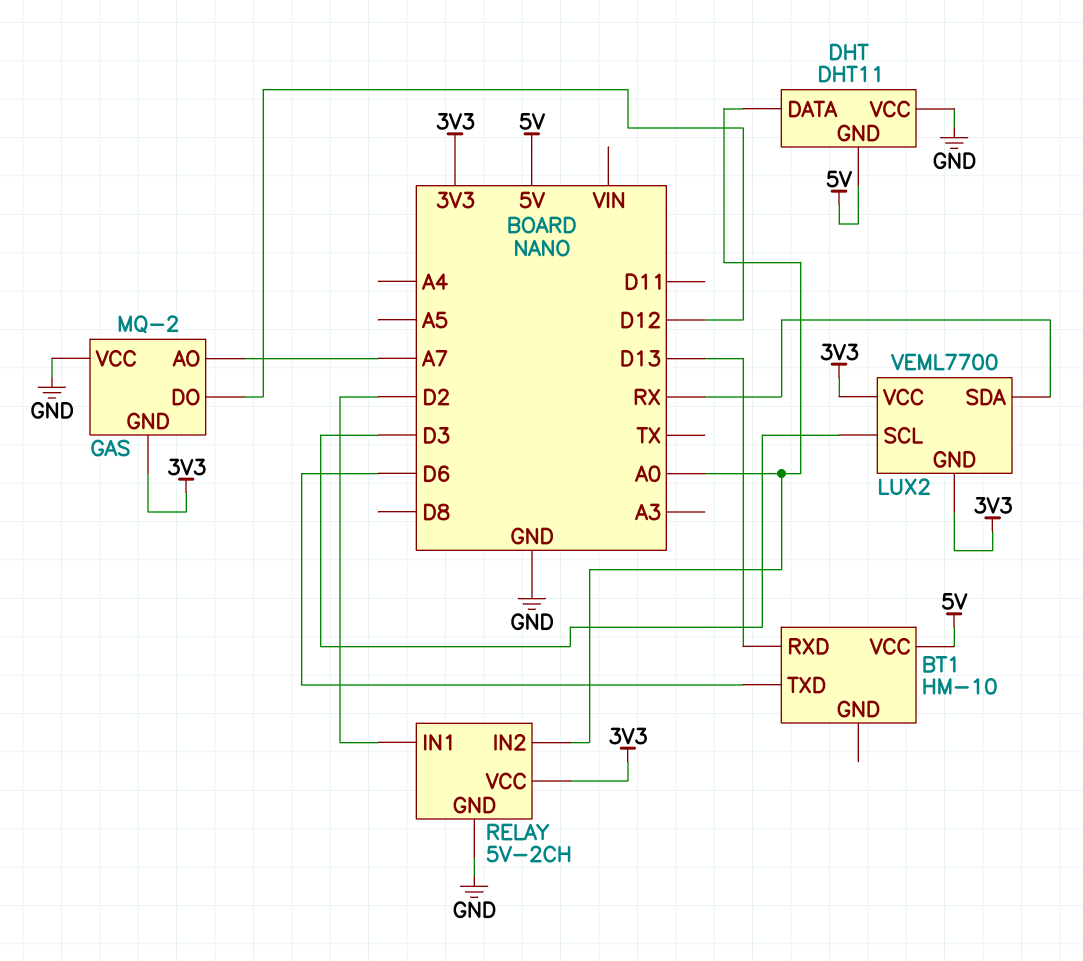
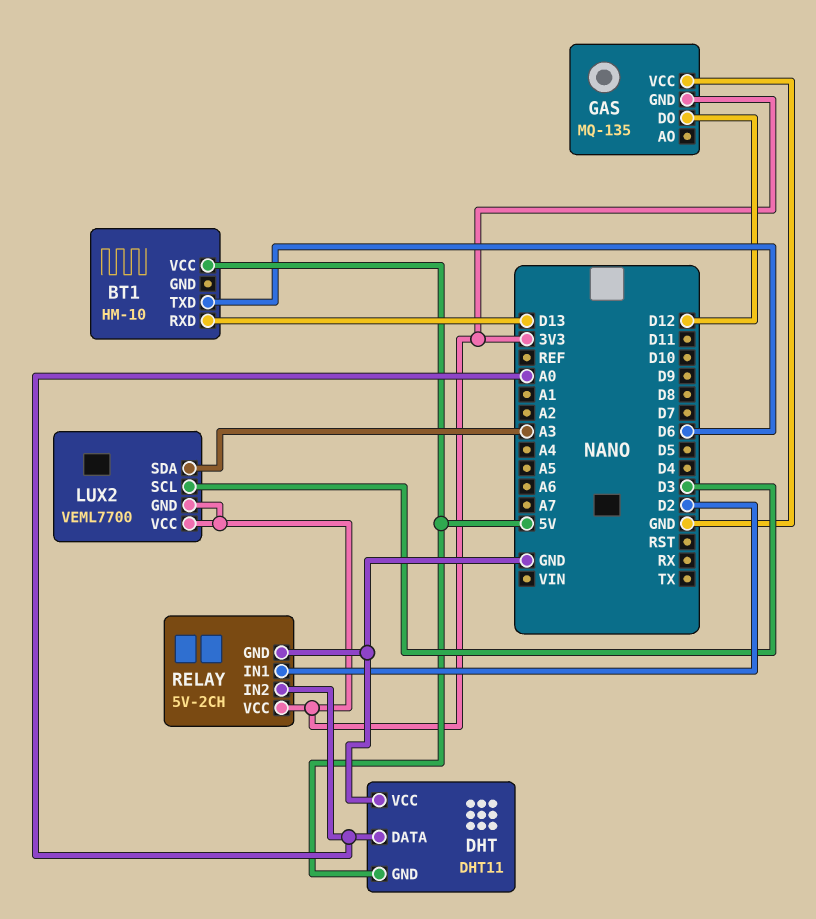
GAS: MQ-2 -> MQ-135
GAS pin AO: A7 -> none
LUX2 pin SDA: RX -> A3

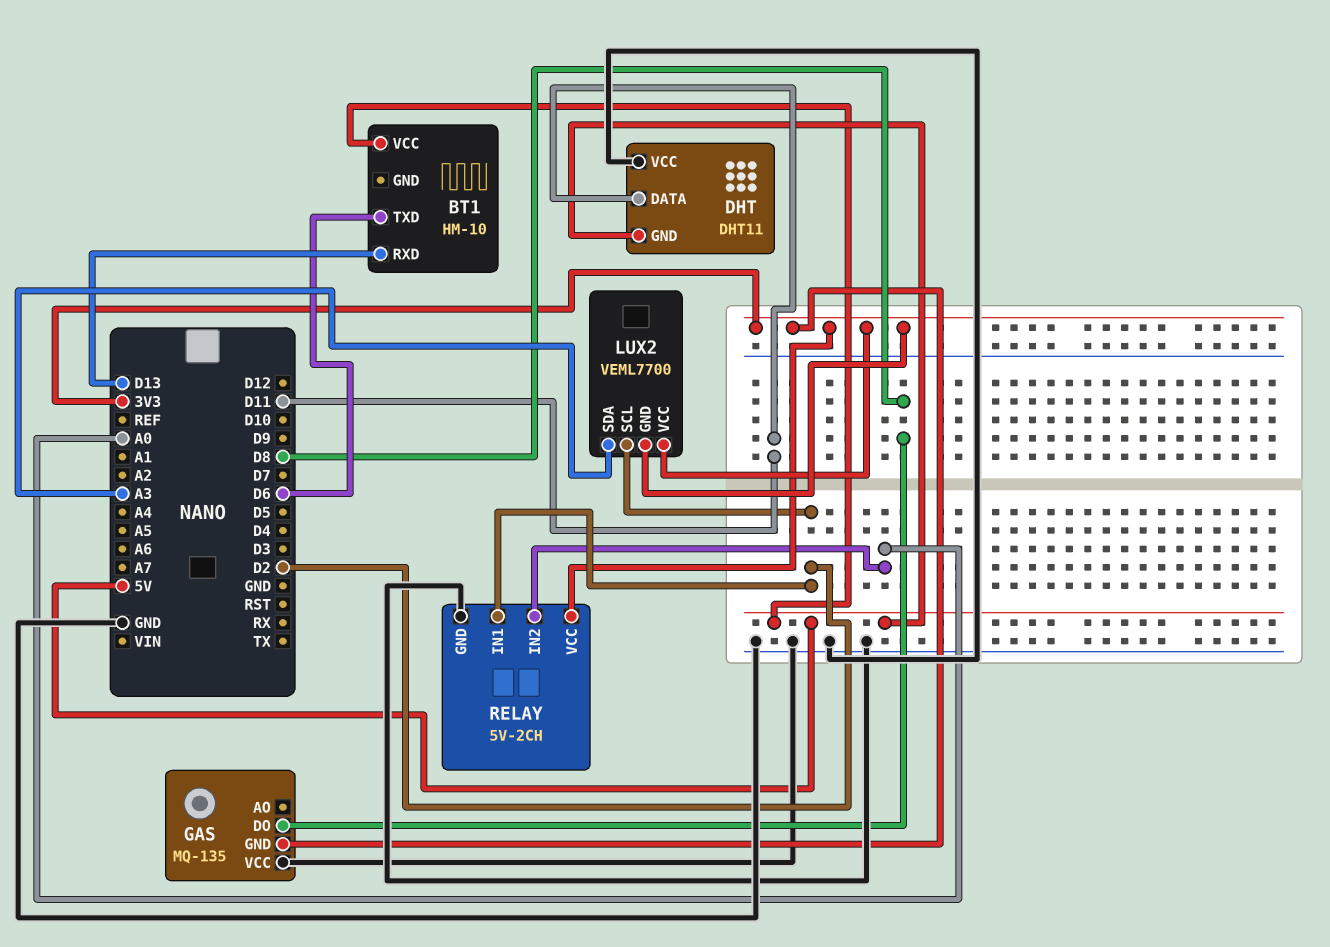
DHT pin DATA: A0 -> D11
GAS pin DO: D12 -> D8
LUX2 pin SCL: D3 -> D2

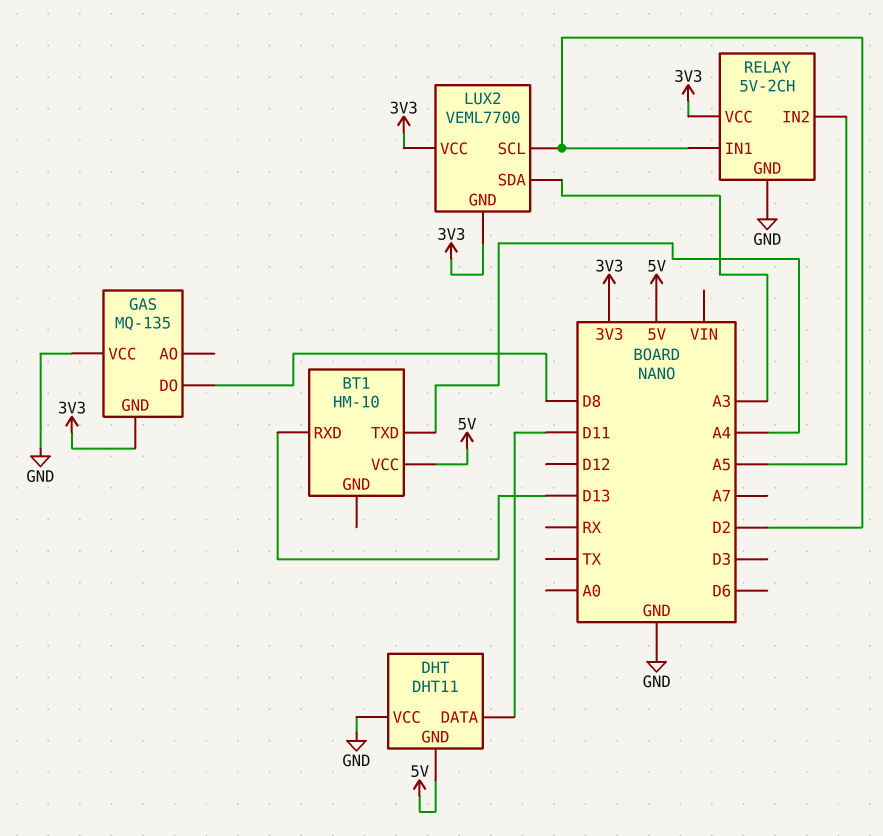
BT1 pin TXD: D6 -> A4
RELAY pin IN2: A0 -> A5

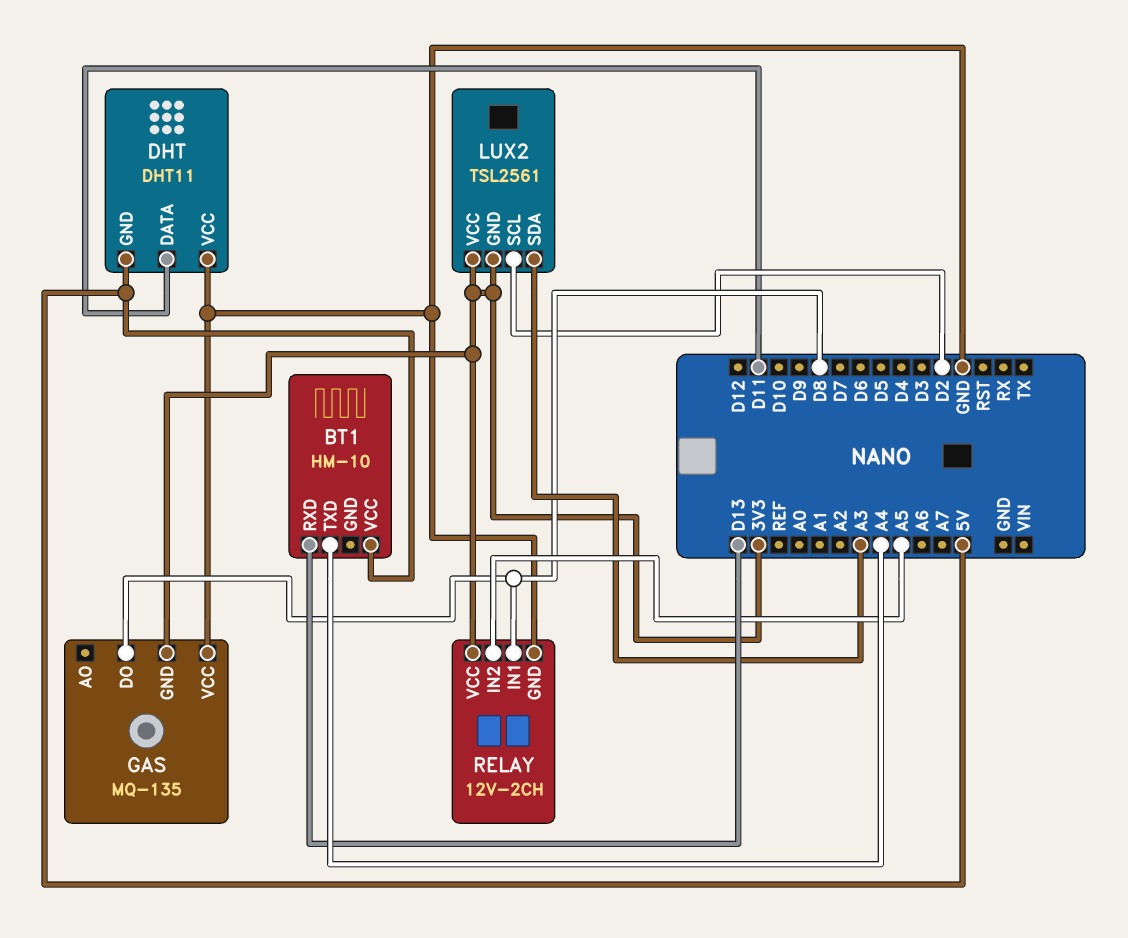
LUX2: VEML7700 -> TSL2561
RELAY: 5V-2CH -> 12V-2CH
RELAY pin IN1: D2 -> D8

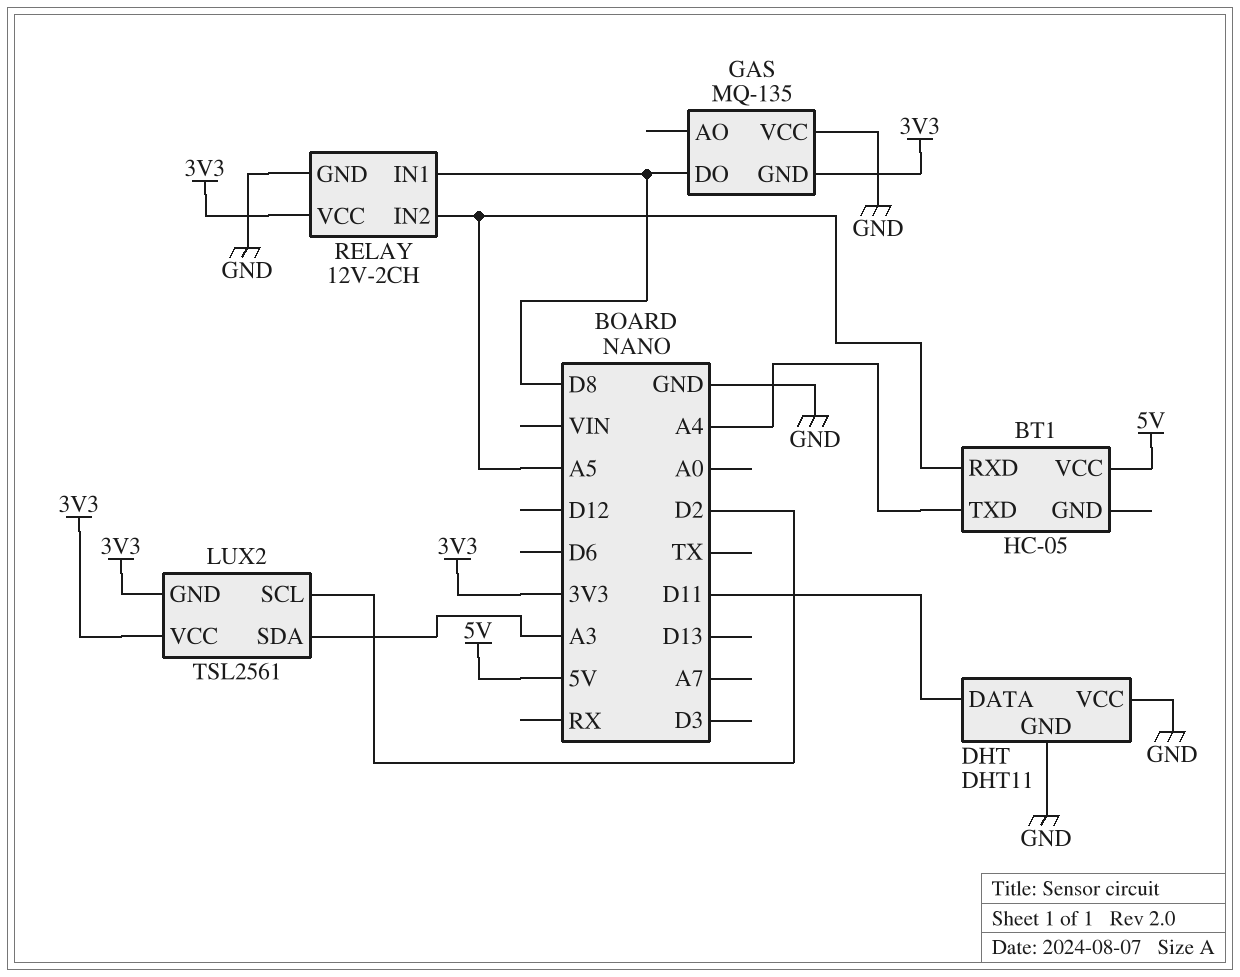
BT1: HM-10 -> HC-05
BT1 pin RXD: D13 -> A5
DHT pin GND: 5V -> GND

